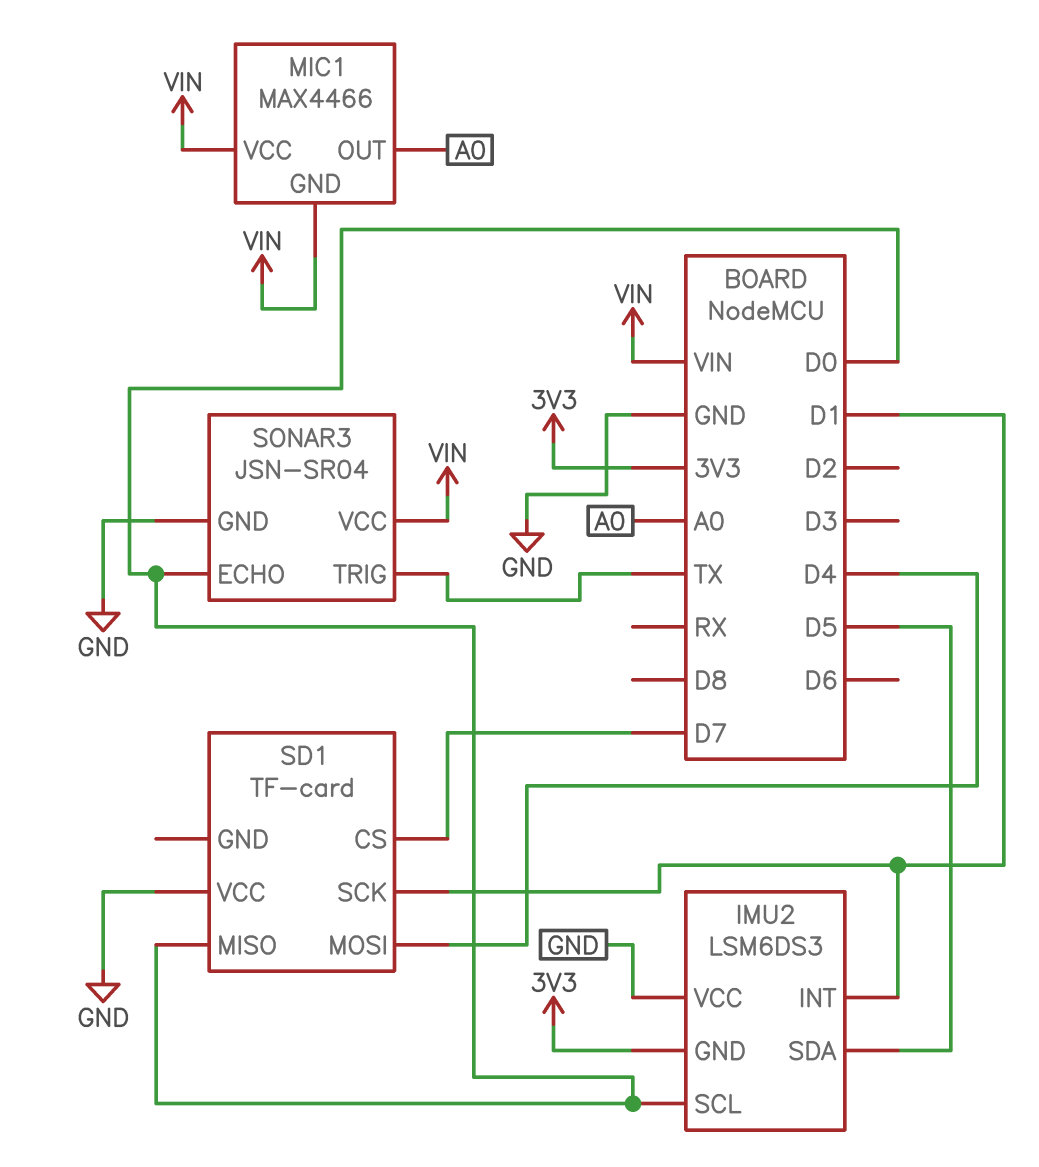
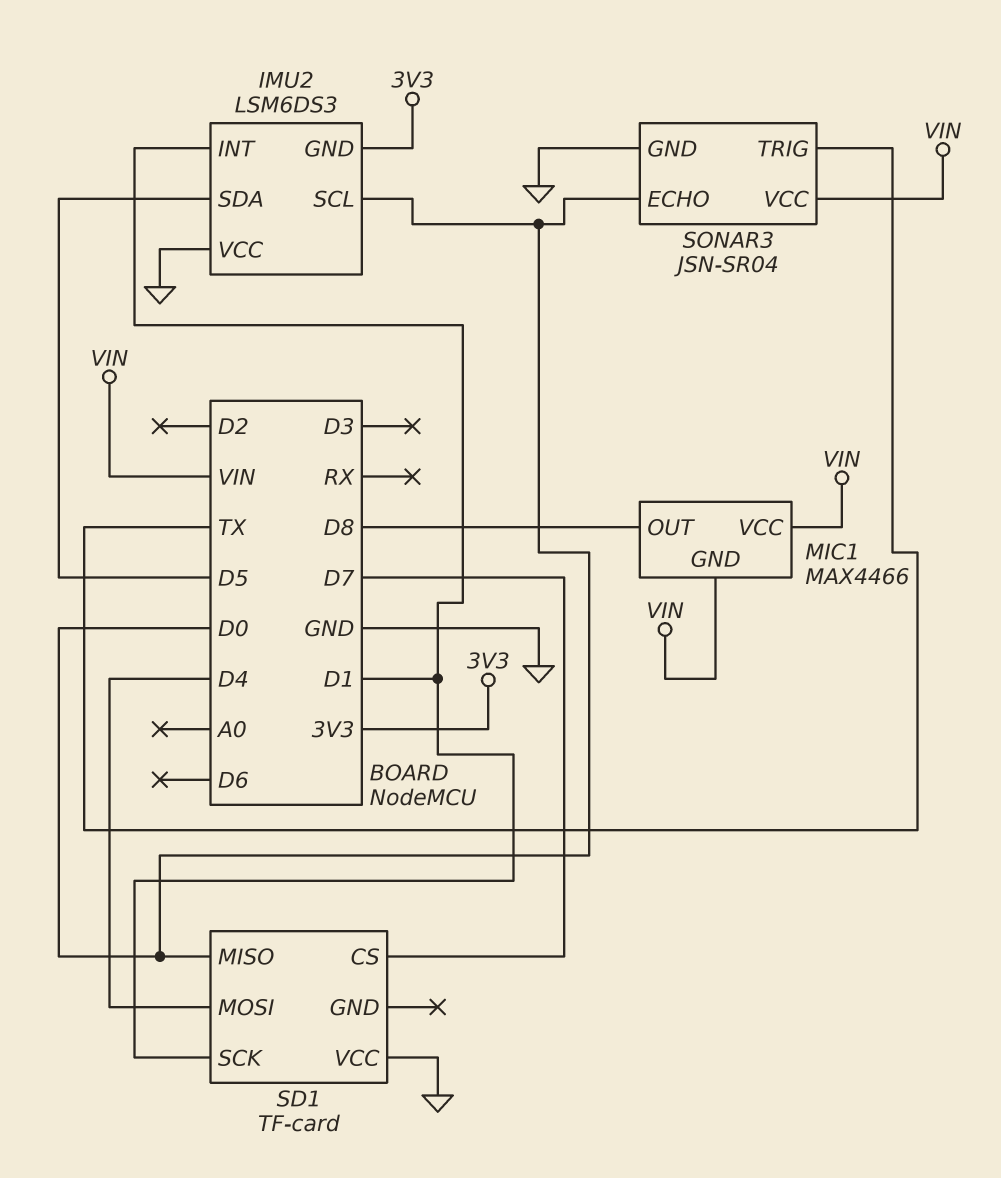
MIC1 pin OUT: A0 -> D8

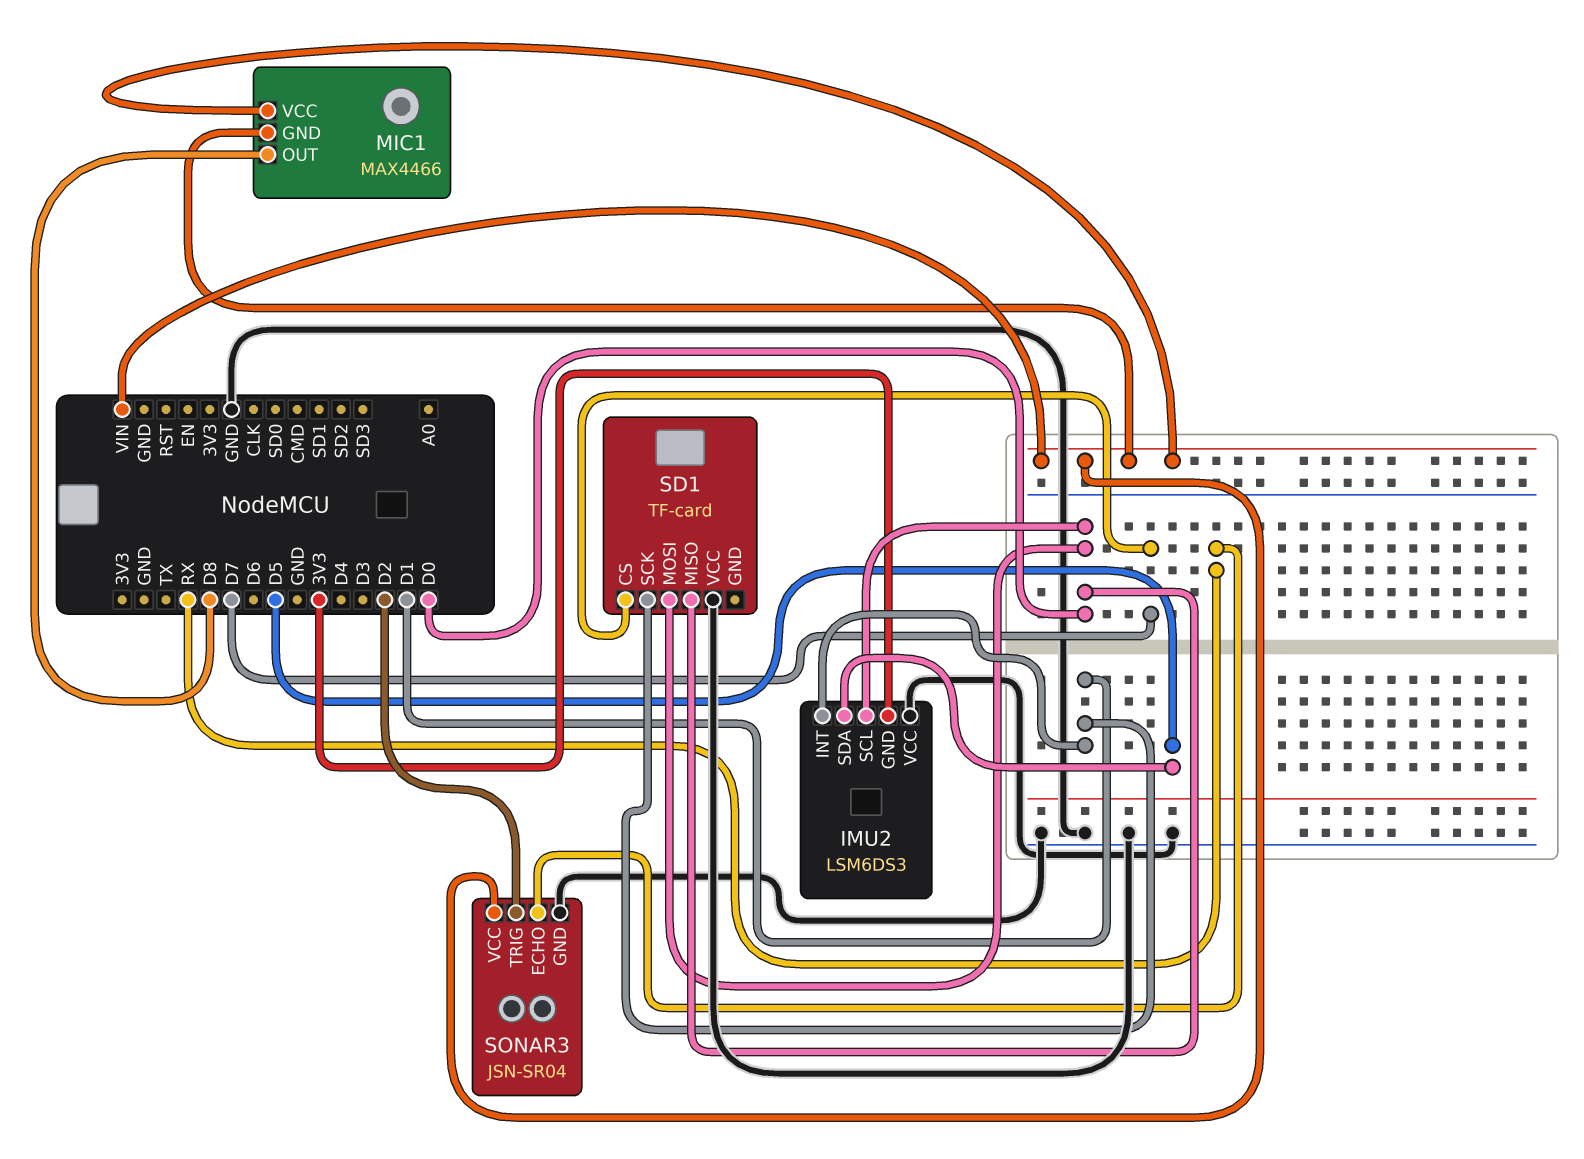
SD1 pin MOSI: D4 -> D0
SONAR3 pin ECHO: D0 -> RX
SONAR3 pin TRIG: TX -> D2

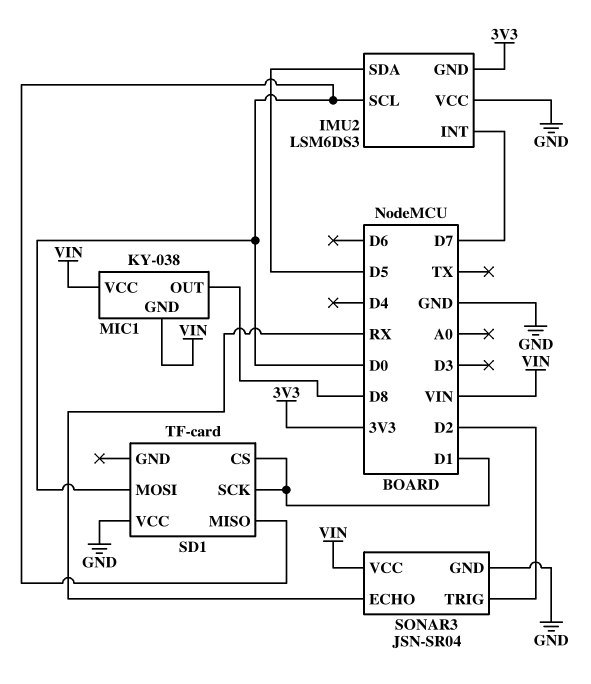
IMU2 pin INT: D1 -> D7
MIC1: MAX4466 -> KY-038
SD1 pin CS: D7 -> D1

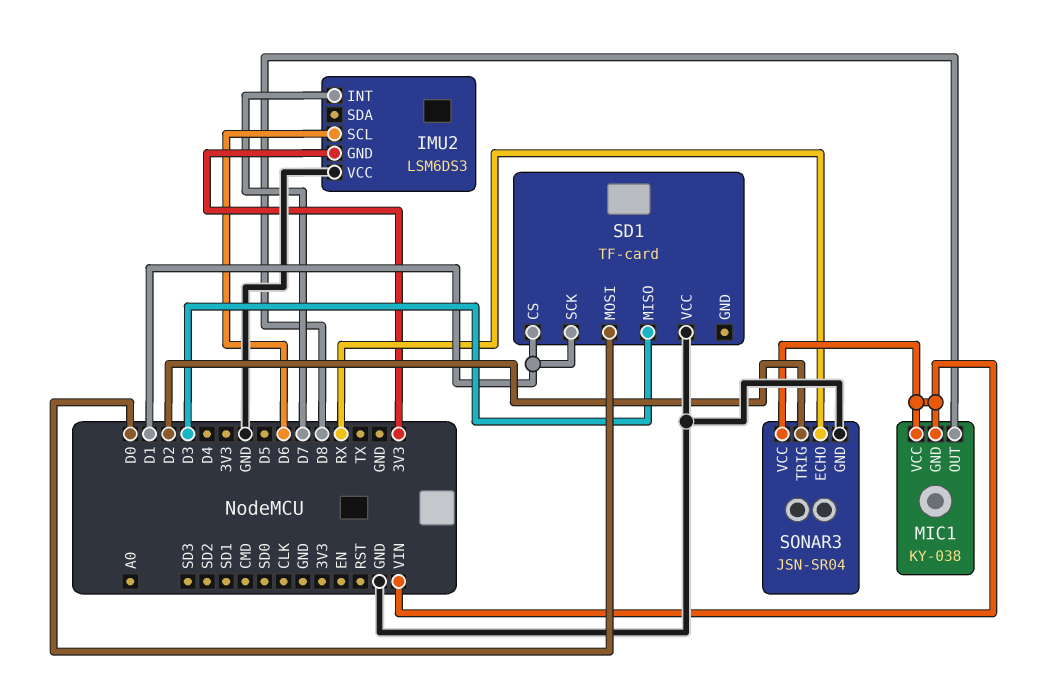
IMU2 pin SCL: D0 -> D6
IMU2 pin SDA: D5 -> none
SD1 pin MISO: D0 -> D3

